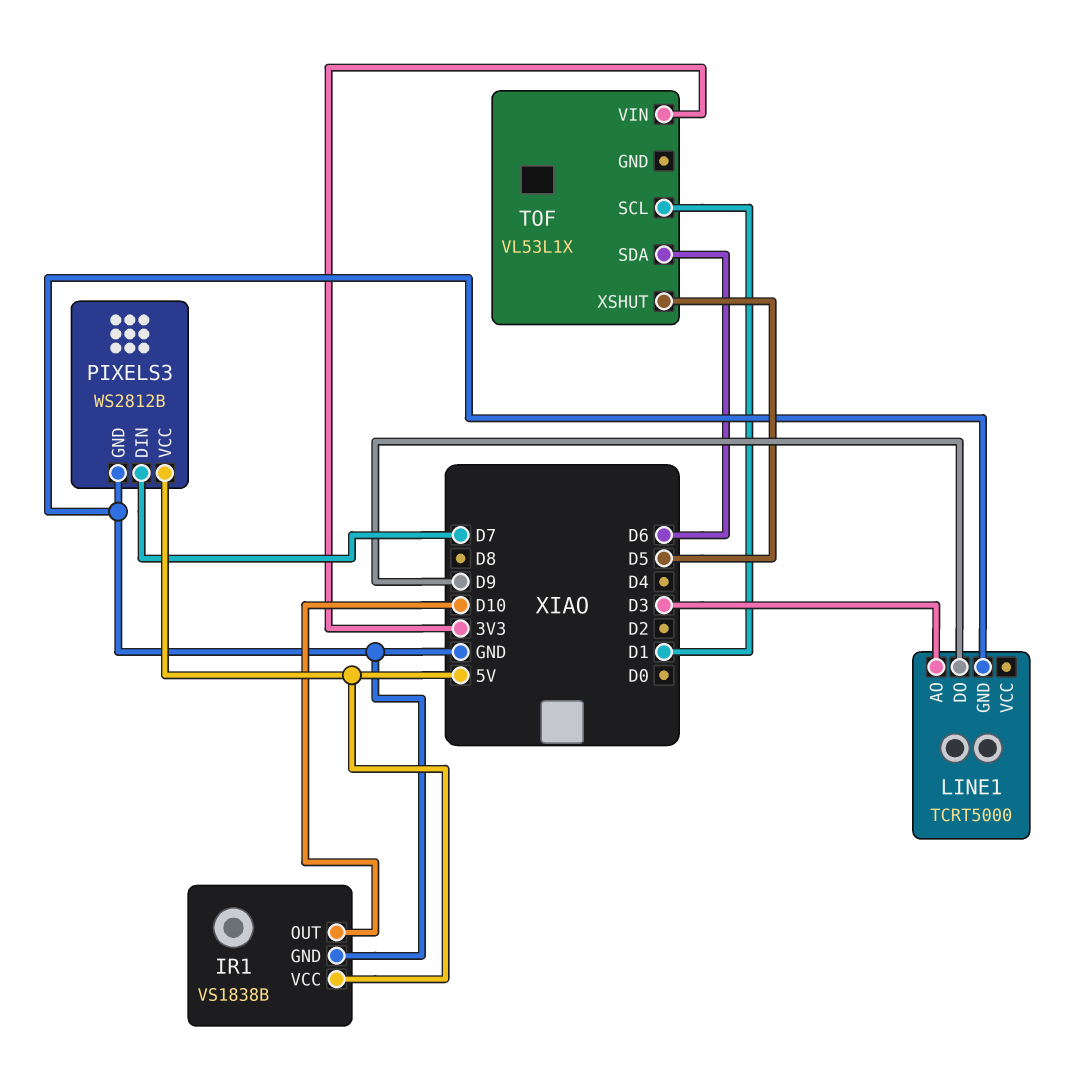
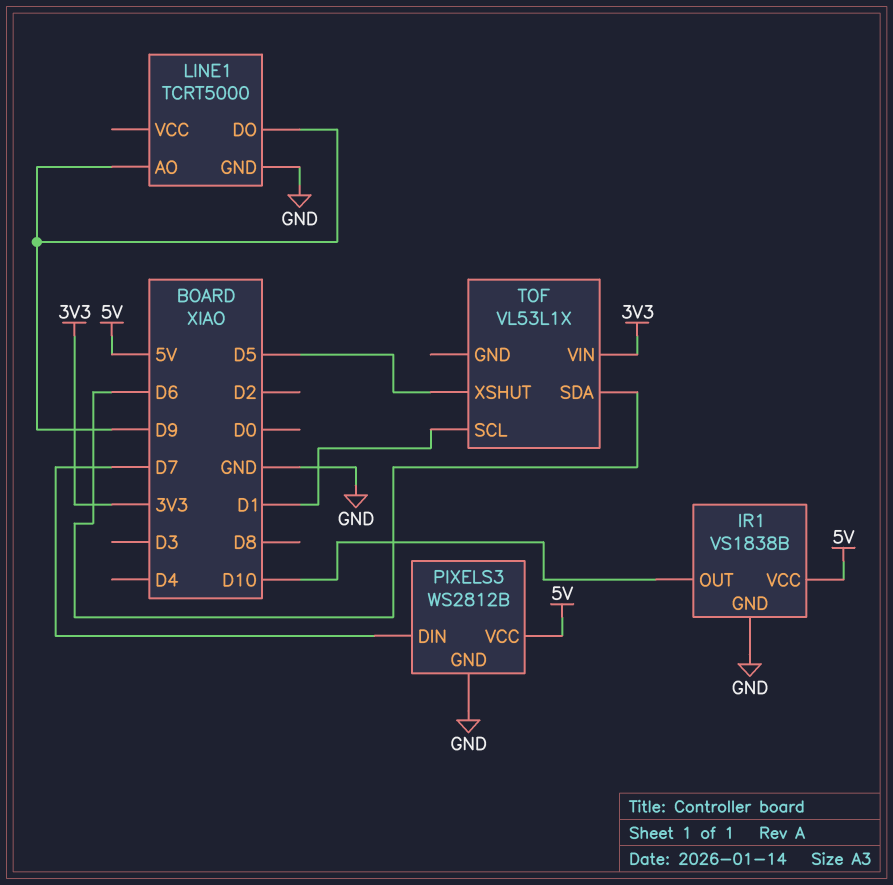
LINE1 pin AO: D3 -> D9

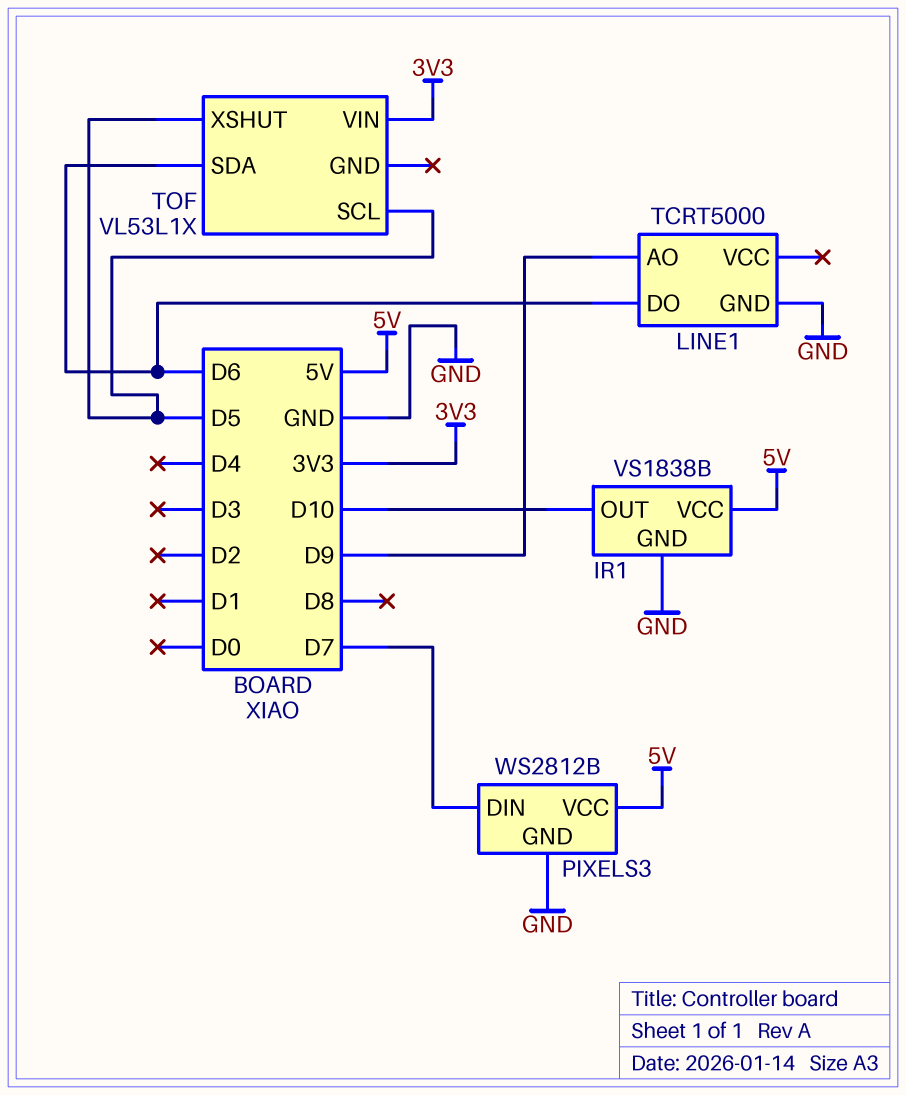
LINE1 pin DO: D9 -> D6
TOF pin SCL: D1 -> D5

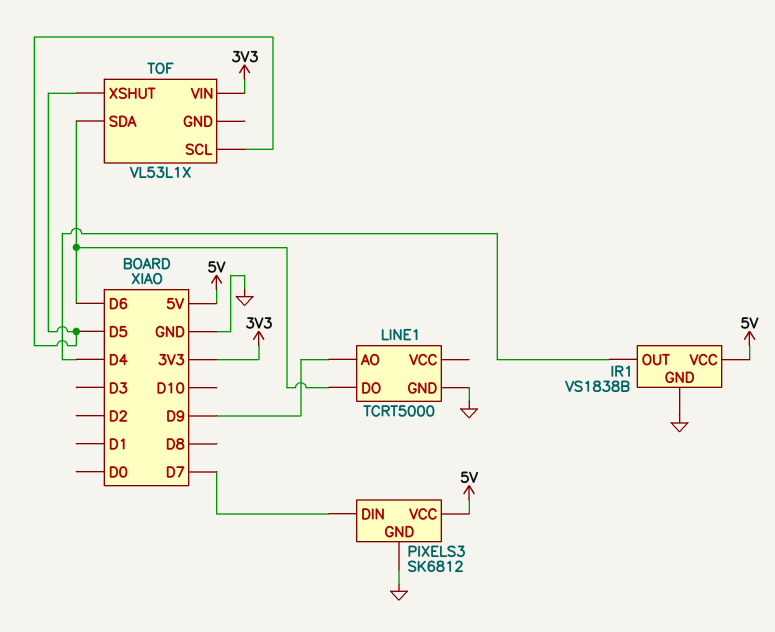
IR1 pin OUT: D10 -> D4
PIXELS3: WS2812B -> SK6812

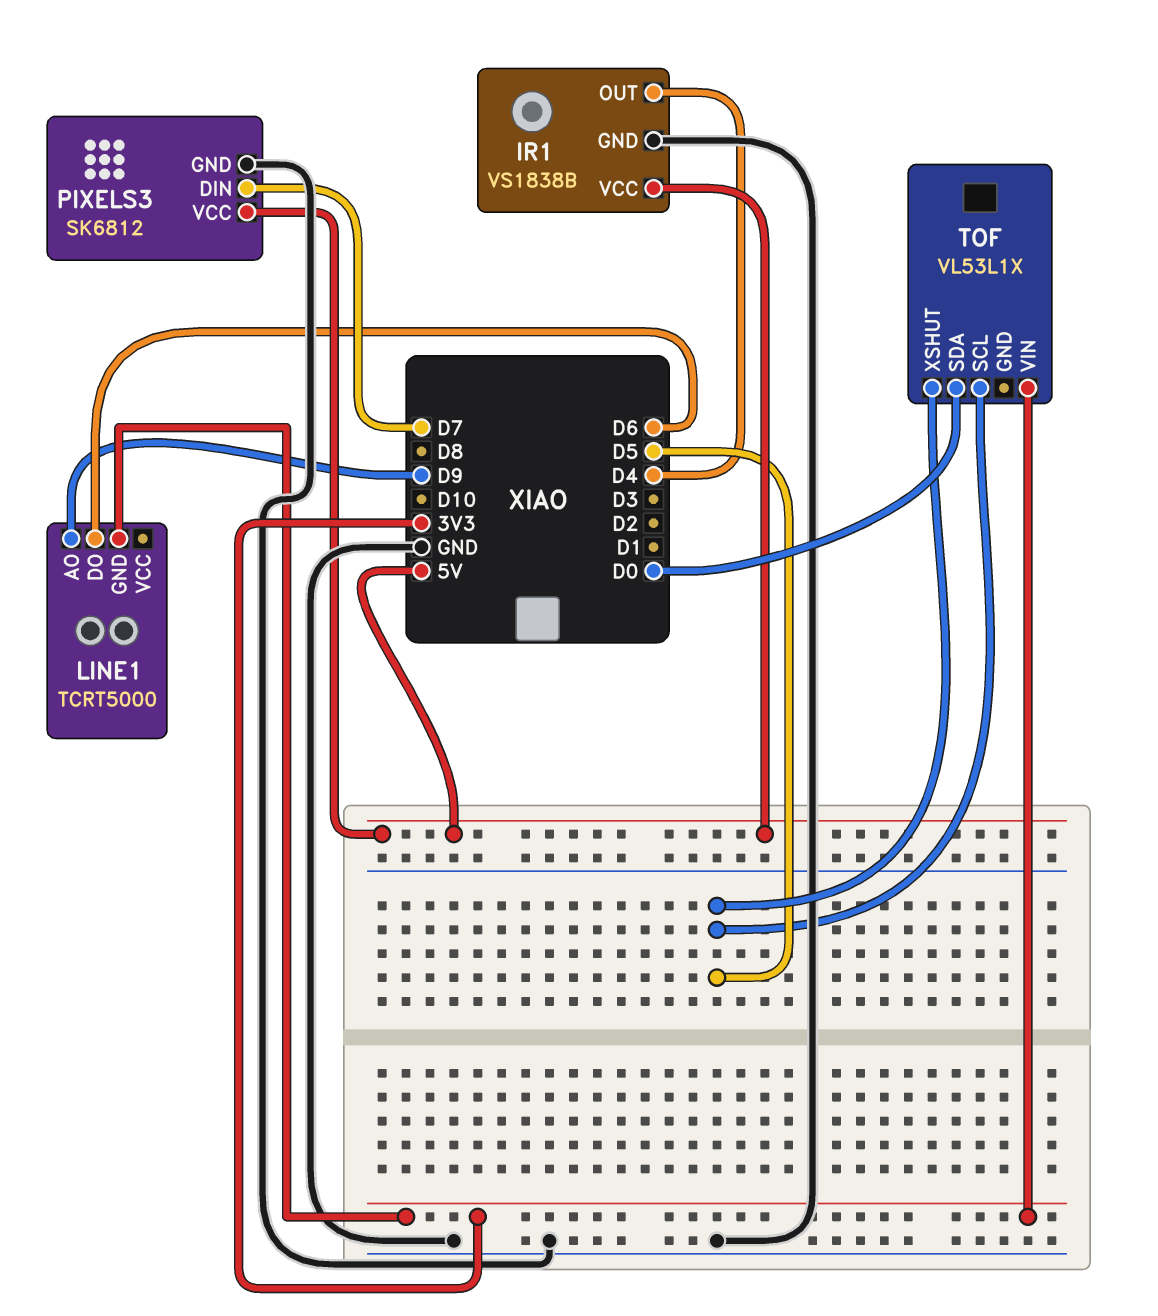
LINE1 pin GND: GND -> 3V3
TOF pin SDA: D6 -> D0

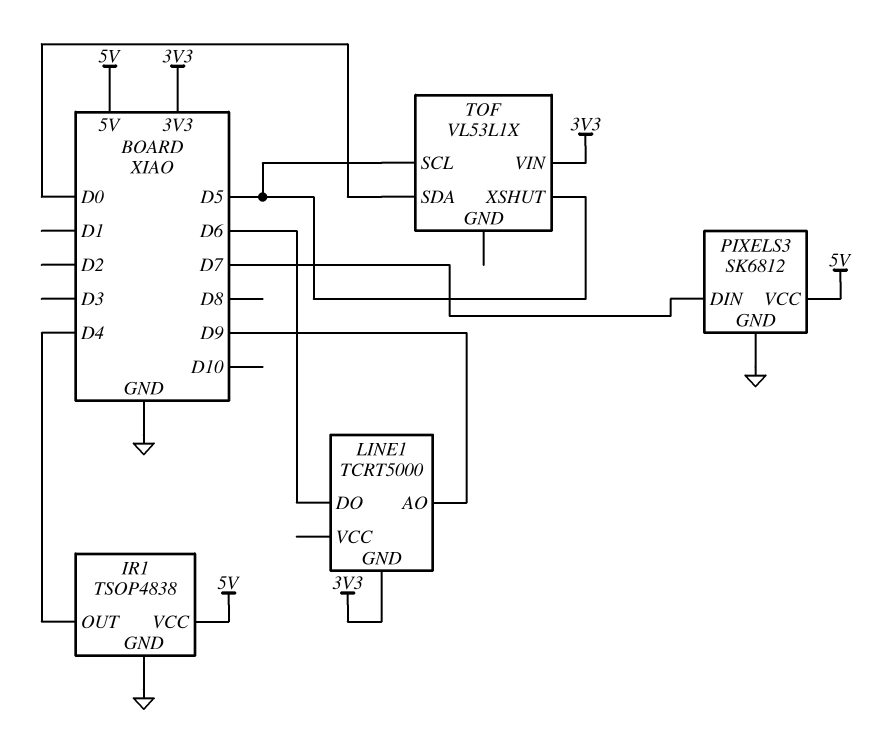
IR1: VS1838B -> TSOP4838

